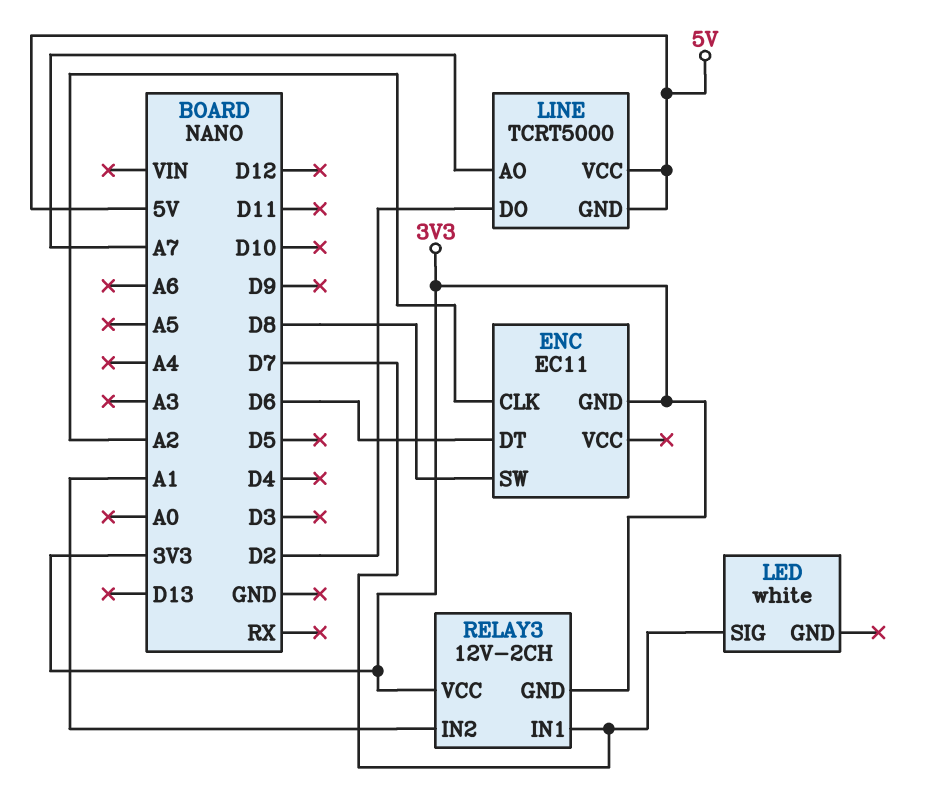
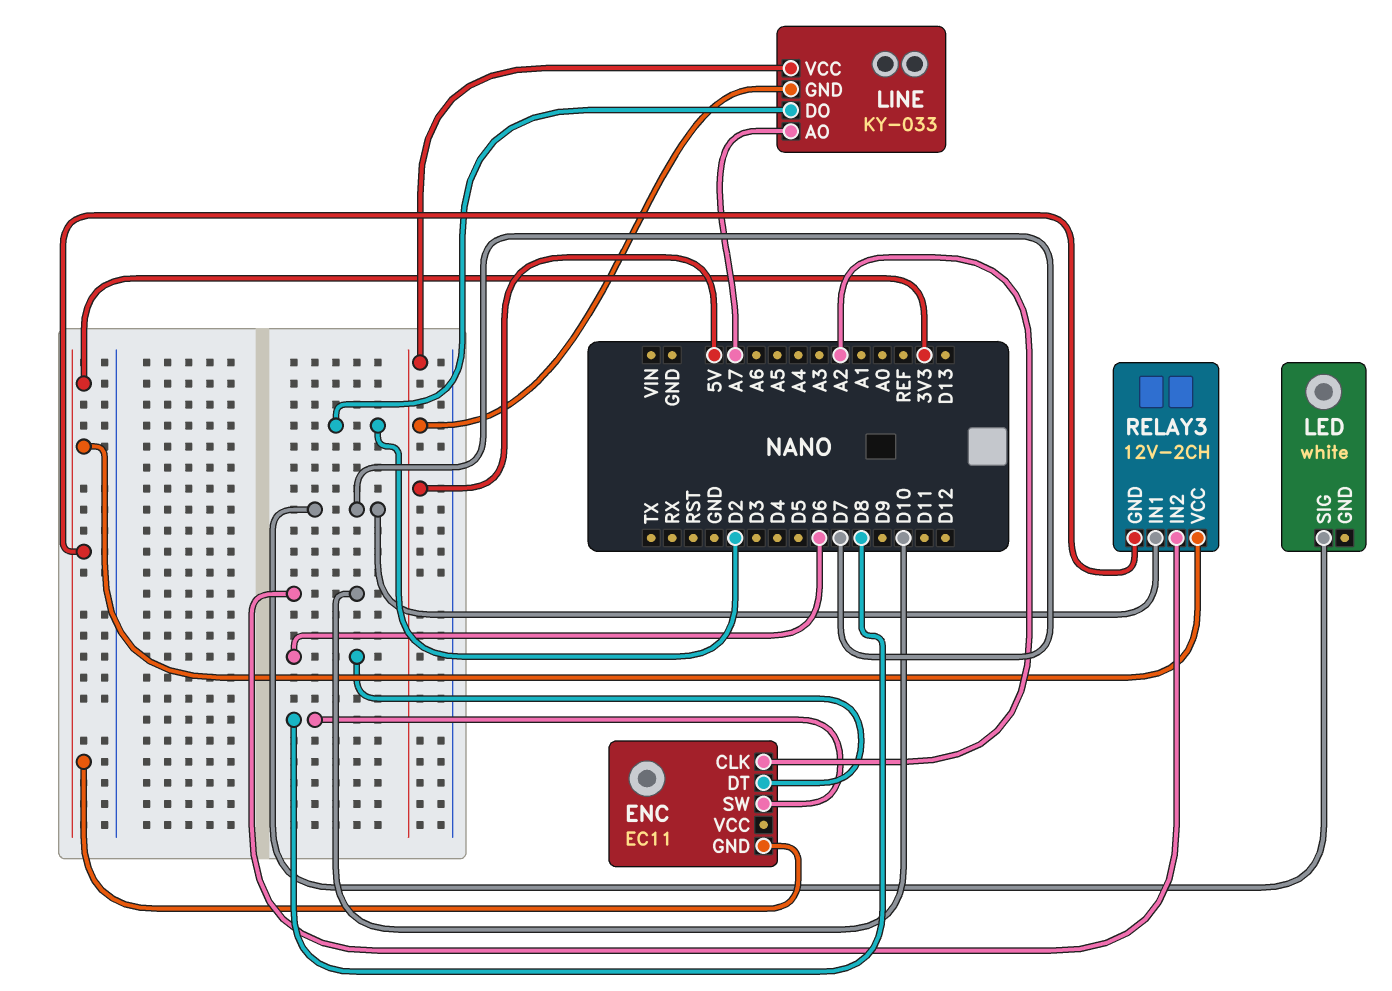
LINE: TCRT5000 -> KY-033
RELAY3 pin IN2: A1 -> D10

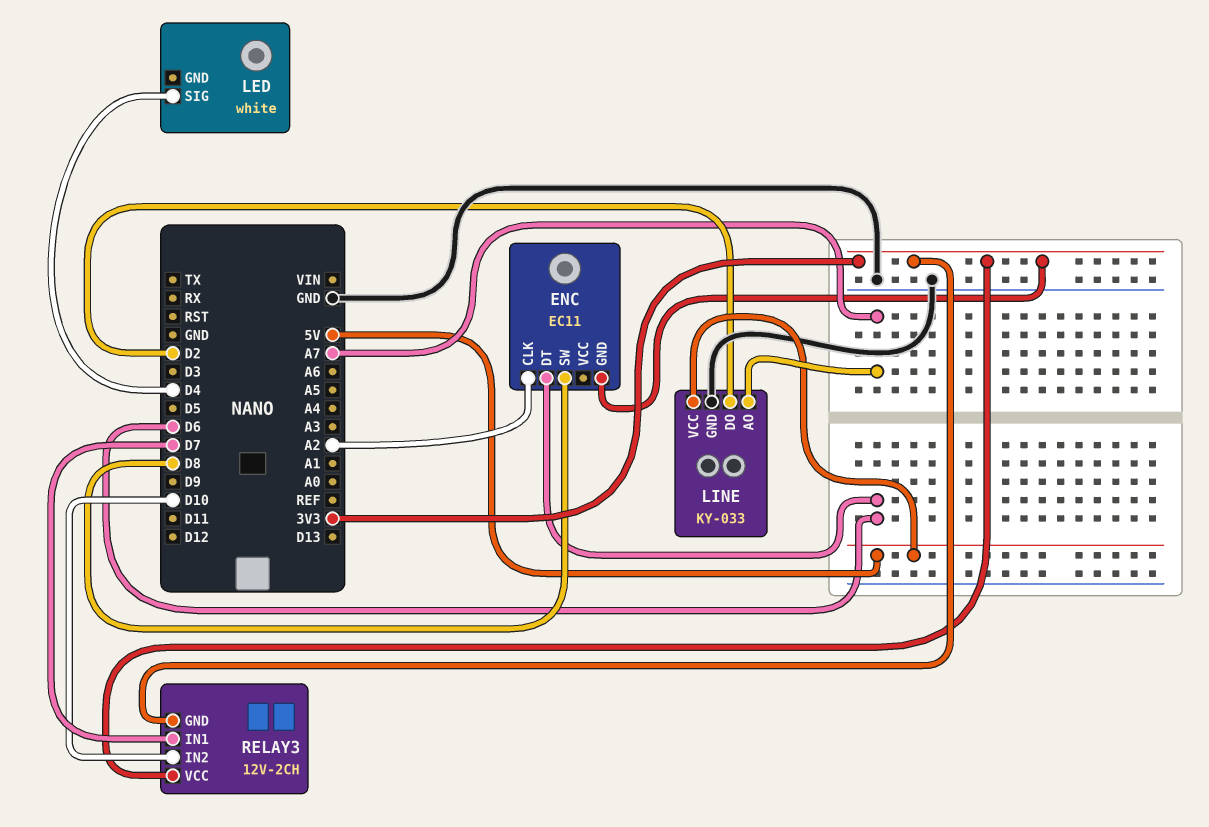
LED pin SIG: D7 -> D4
LINE pin GND: 5V -> GND

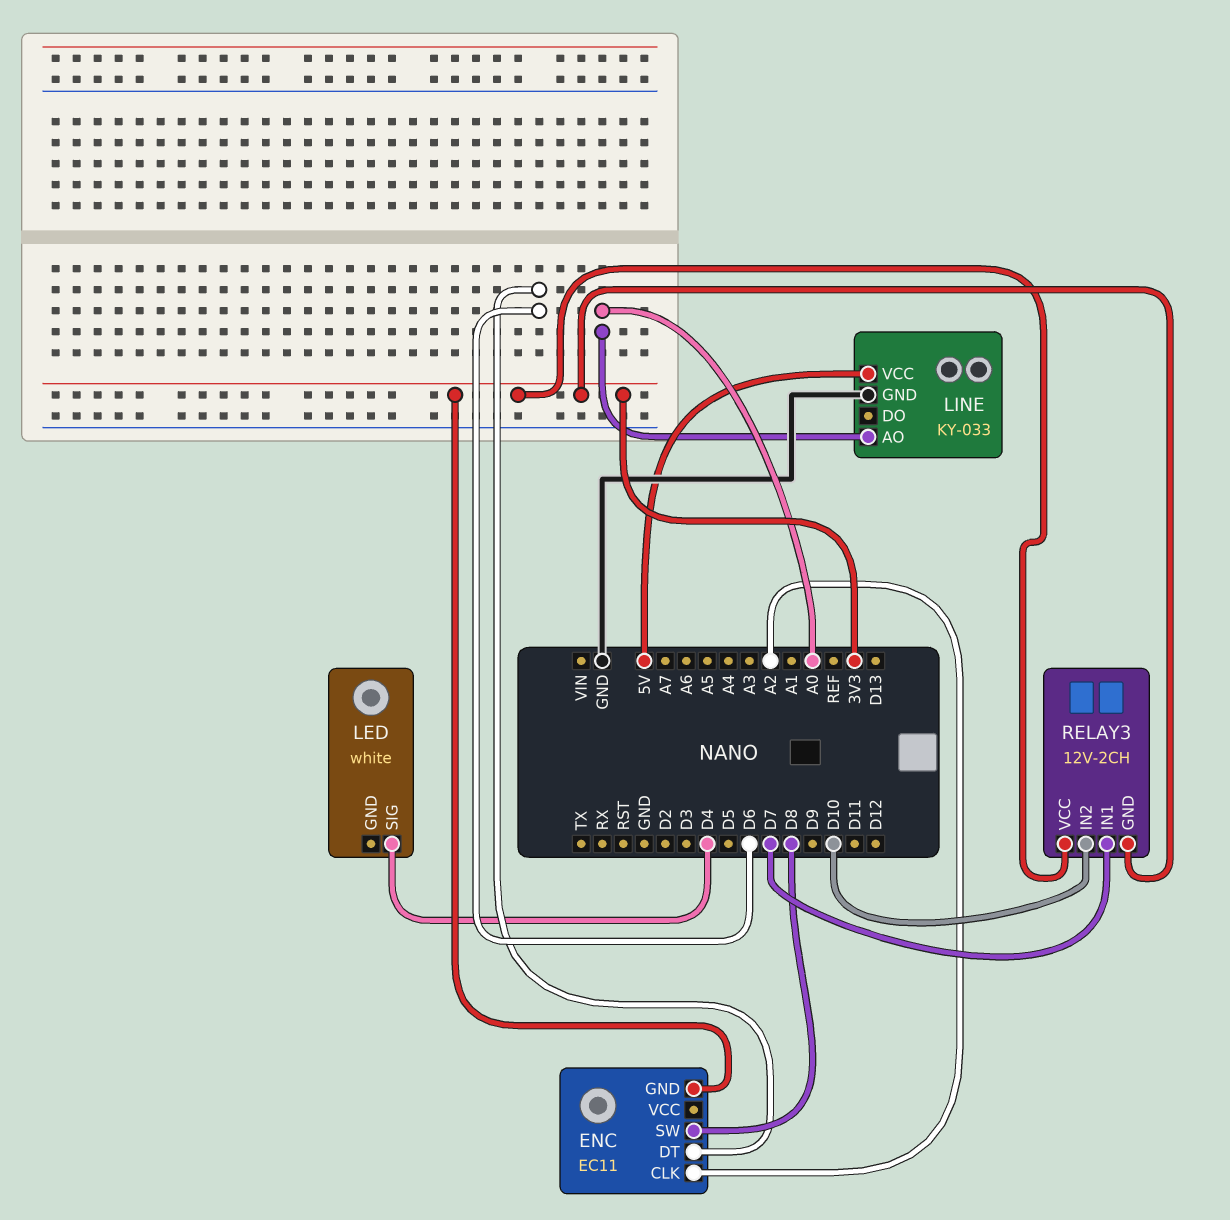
LINE pin AO: A7 -> A0
LINE pin DO: D2 -> none

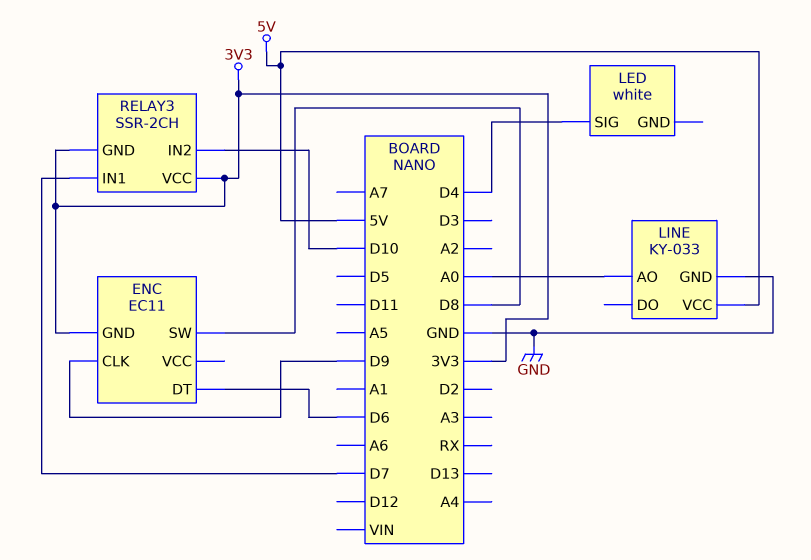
ENC pin CLK: A2 -> D9
RELAY3: 12V-2CH -> SSR-2CH

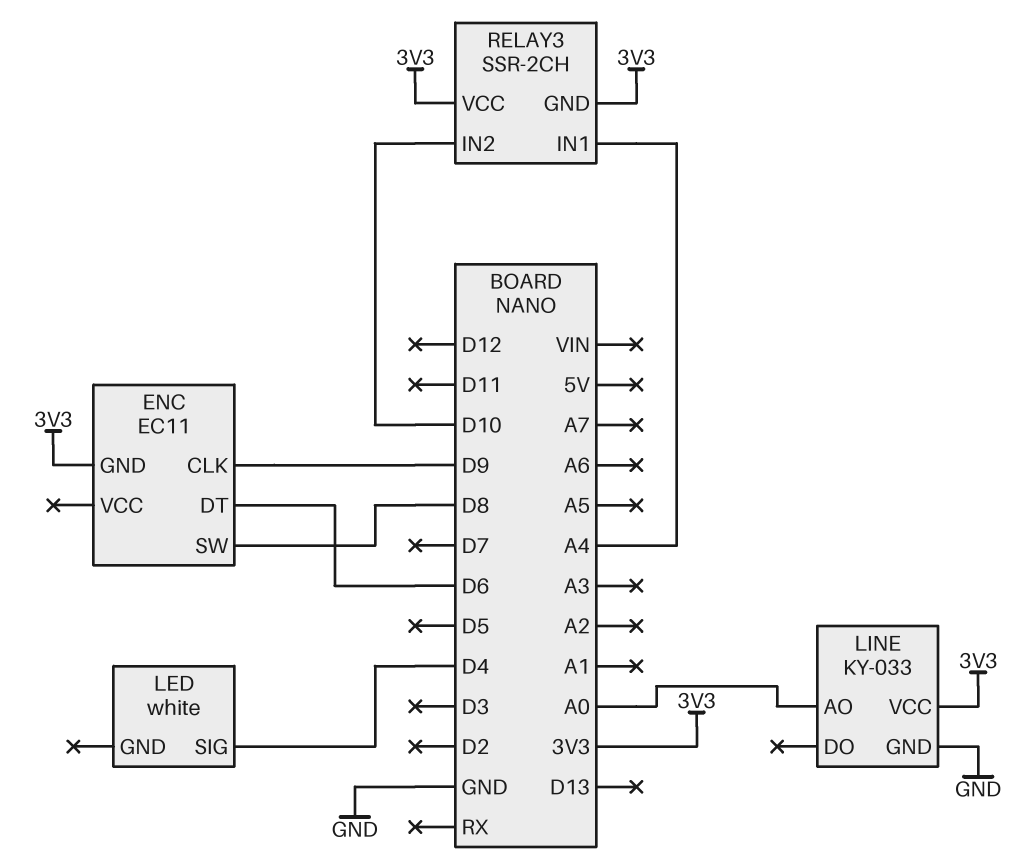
LINE pin VCC: 5V -> 3V3
RELAY3 pin IN1: D7 -> A4

